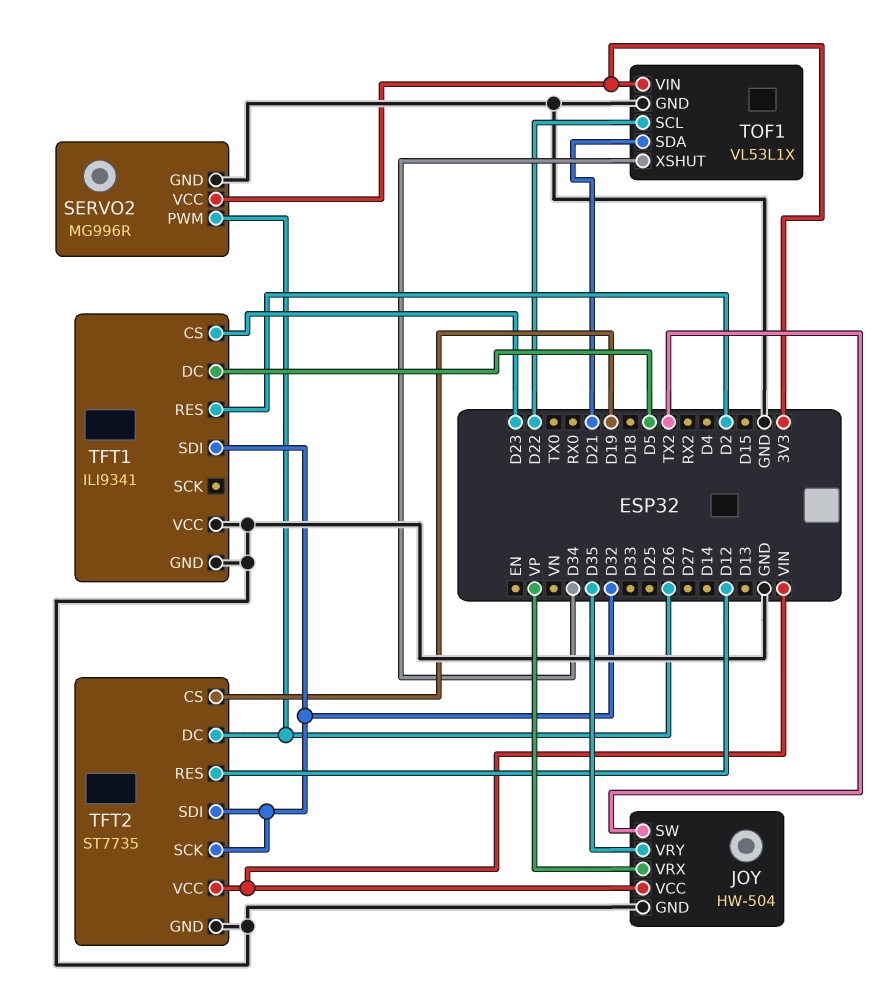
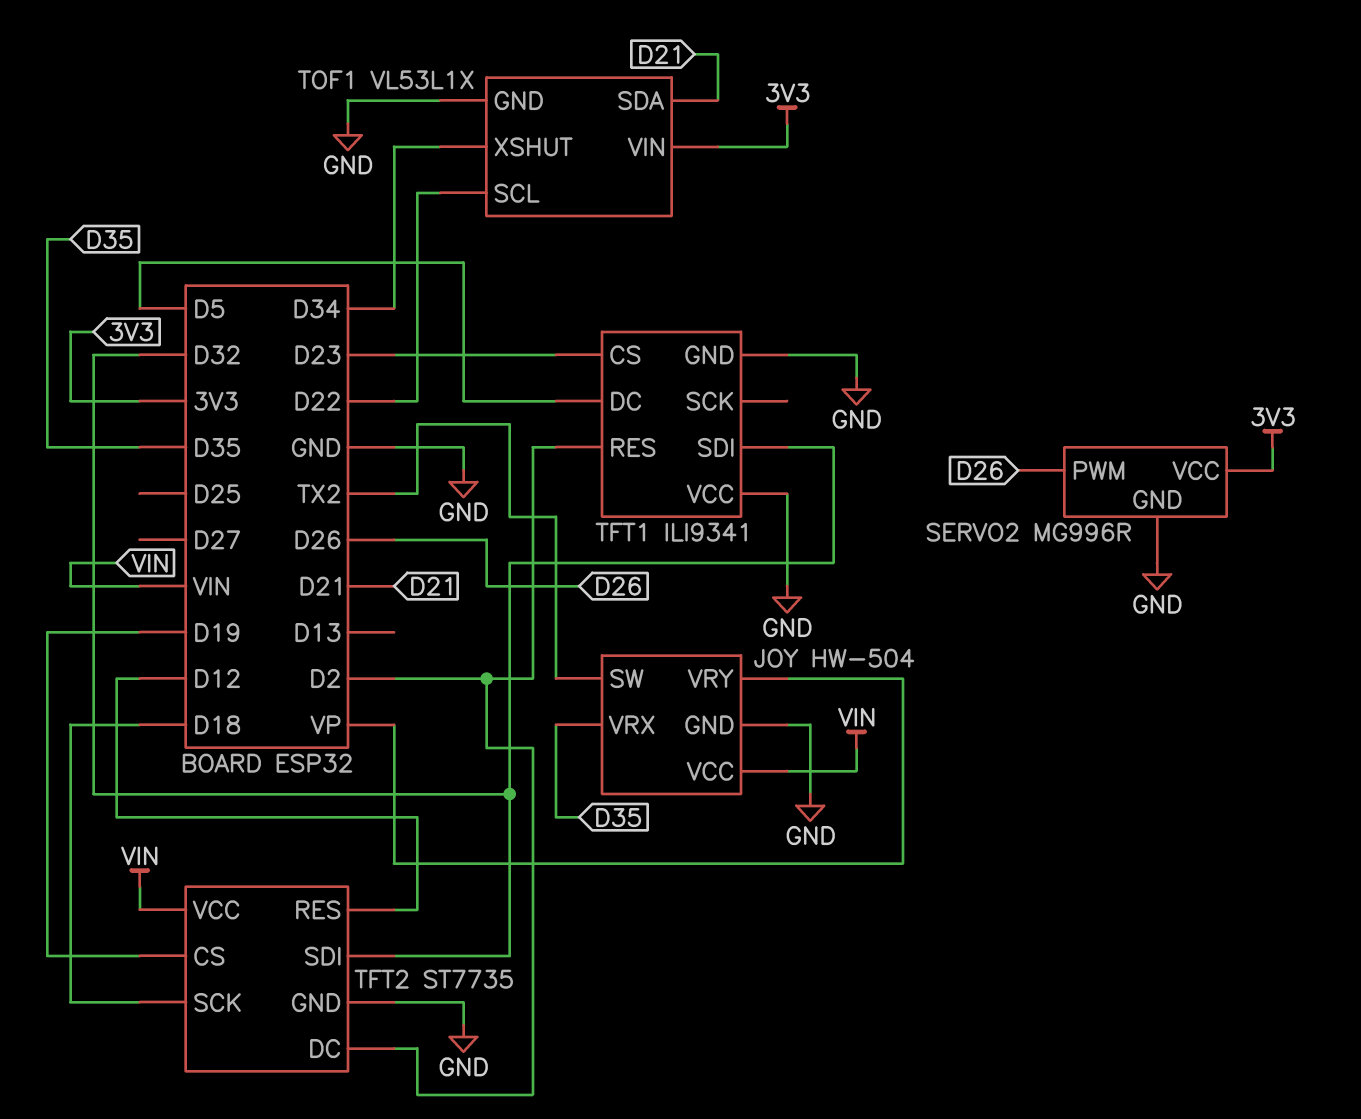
JOY pin VRX: VP -> D35
JOY pin VRY: D35 -> VP
TFT2 pin DC: D26 -> D2
TFT2 pin SCK: D32 -> D18

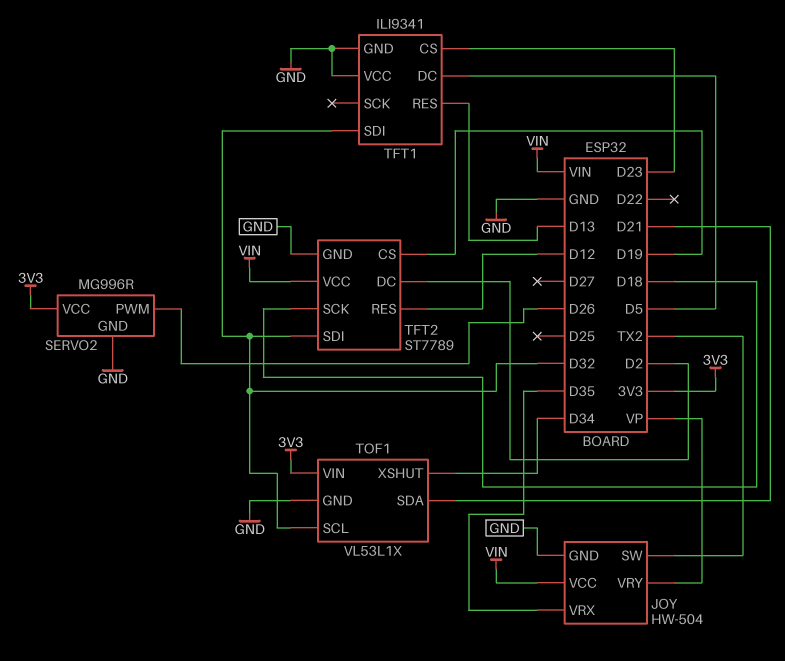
TFT1 pin RES: D2 -> D13
TFT2: ST7735 -> ST7789
TOF1 pin SCL: D22 -> D32

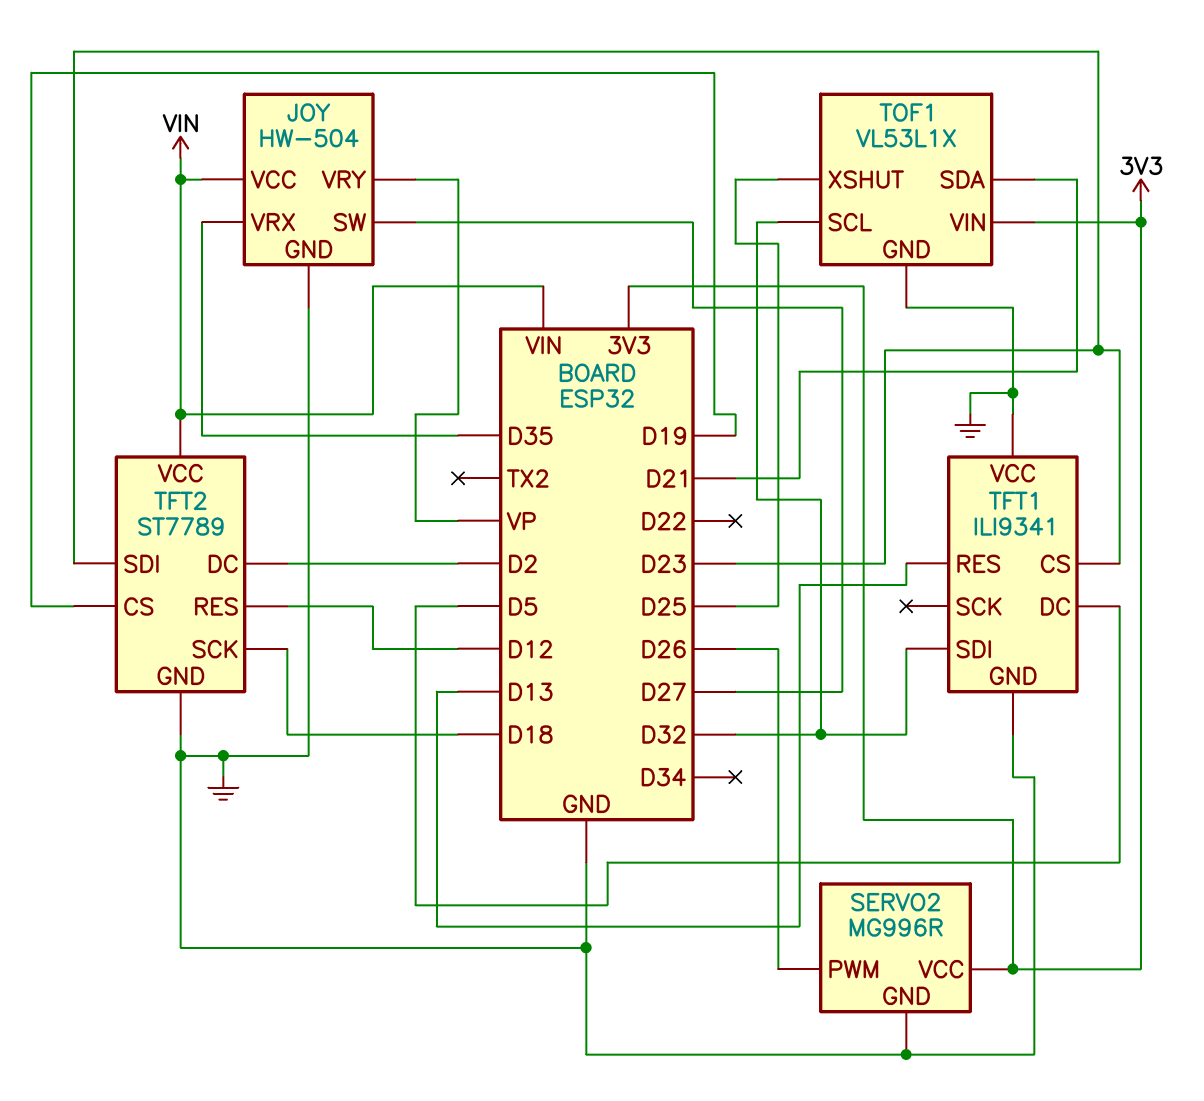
JOY pin SW: TX2 -> D27
TFT2 pin SDI: D32 -> D23
TOF1 pin XSHUT: D34 -> D25

